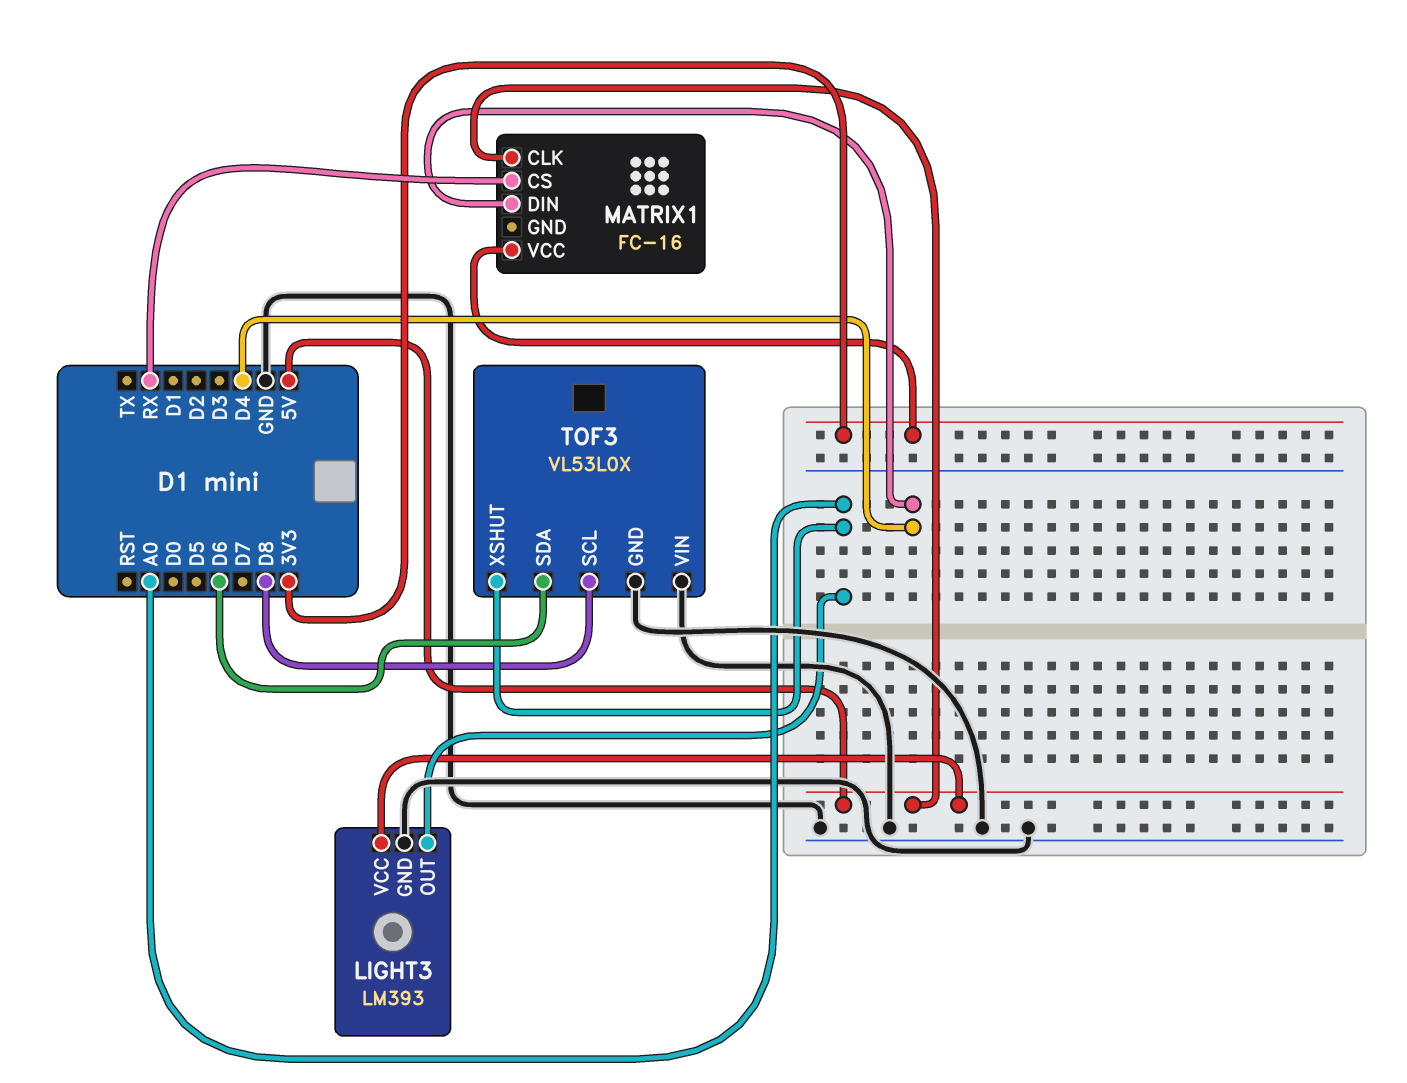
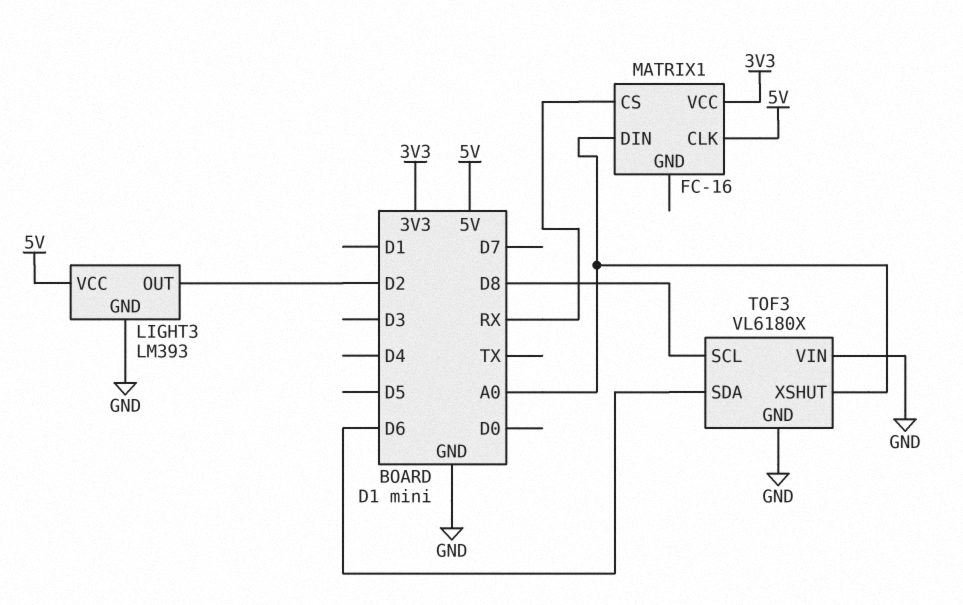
LIGHT3 pin OUT: A0 -> D2
MATRIX1 pin DIN: D4 -> A0
TOF3: VL53L0X -> VL6180X

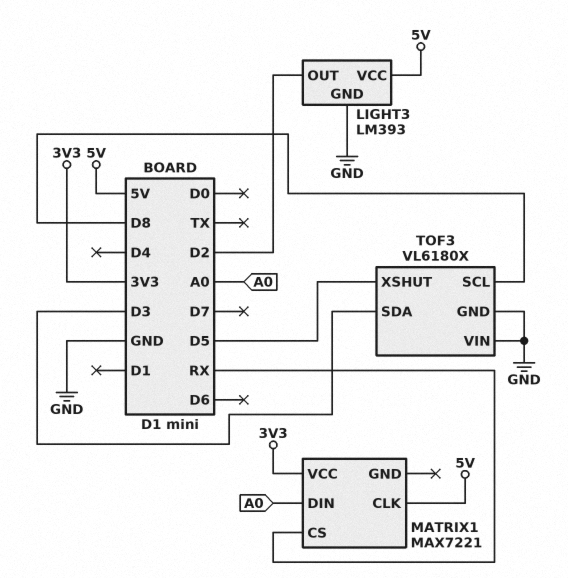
MATRIX1: FC-16 -> MAX7221
TOF3 pin SDA: D6 -> D3
TOF3 pin XSHUT: A0 -> D5

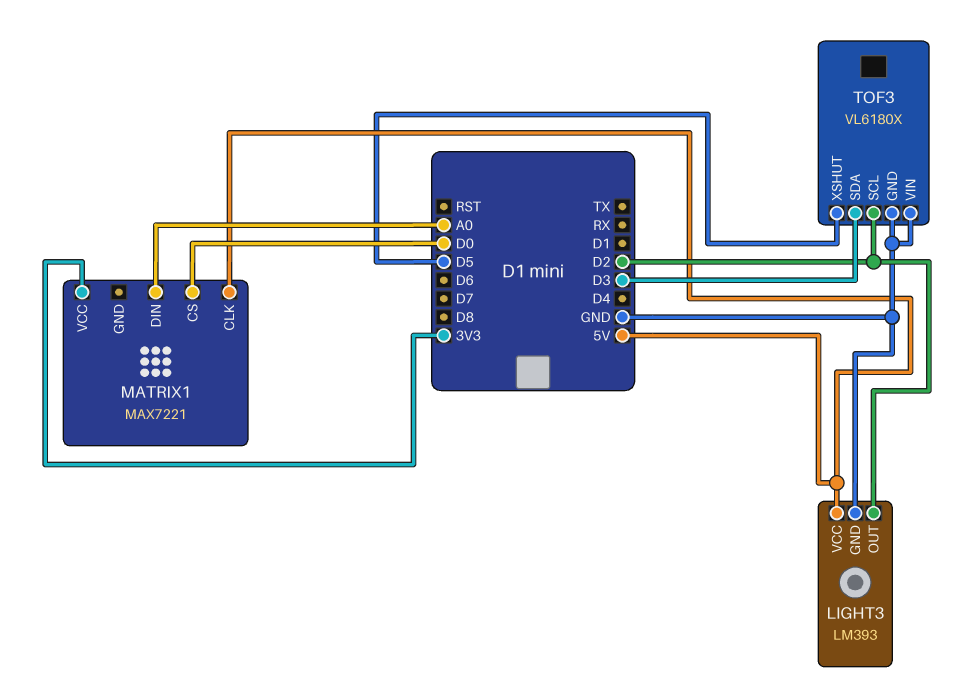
MATRIX1 pin CS: RX -> D0
TOF3 pin SCL: D8 -> D2

